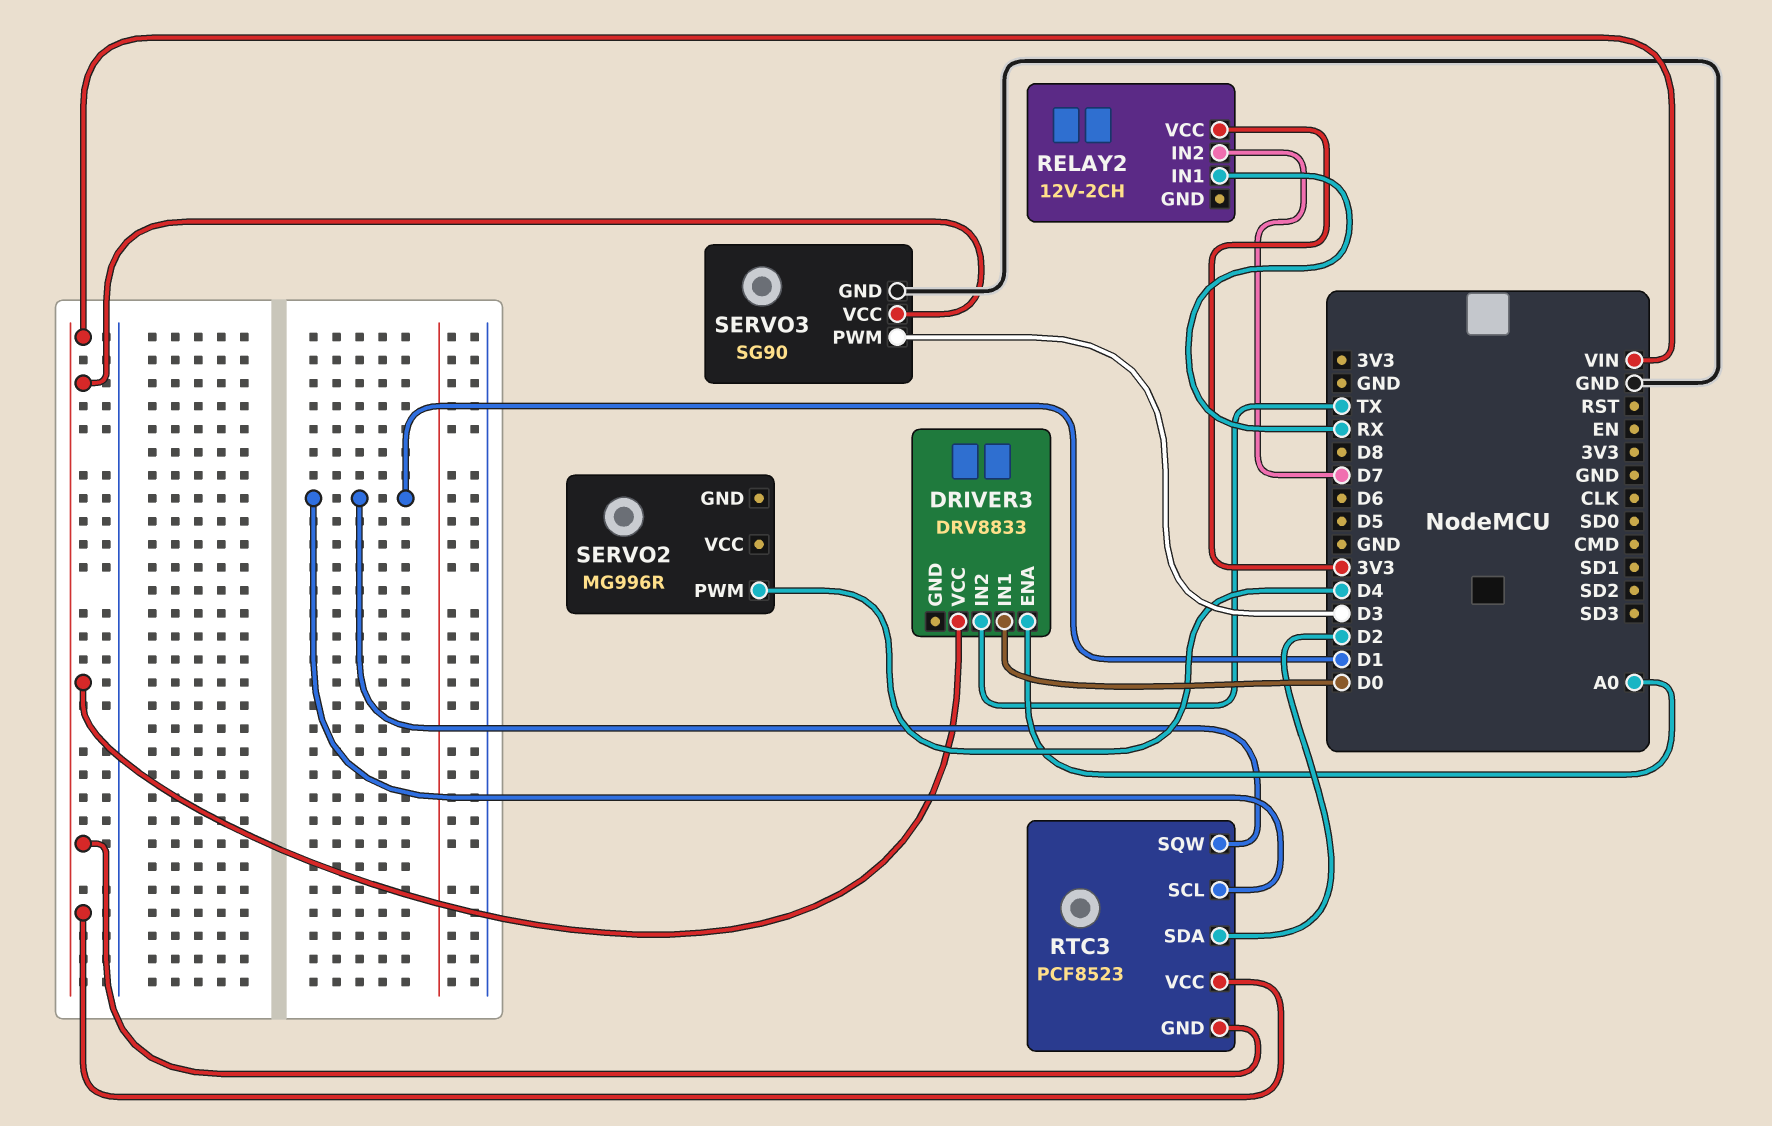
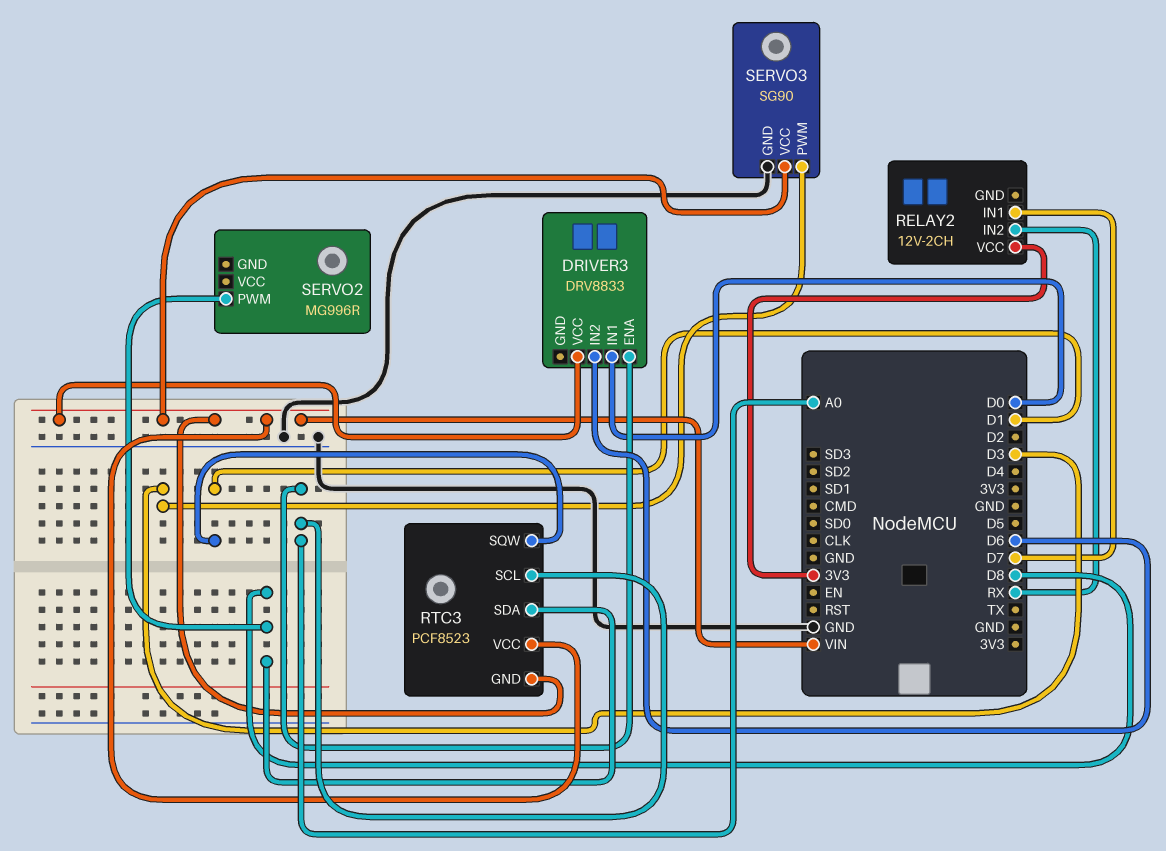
DRIVER3 pin IN2: TX -> D6
RELAY2 pin IN1: RX -> D7
RELAY2 pin IN2: D7 -> RX
RTC3 pin SCL: D1 -> A0
RTC3 pin SDA: D2 -> D8
SERVO2 pin PWM: D4 -> D8

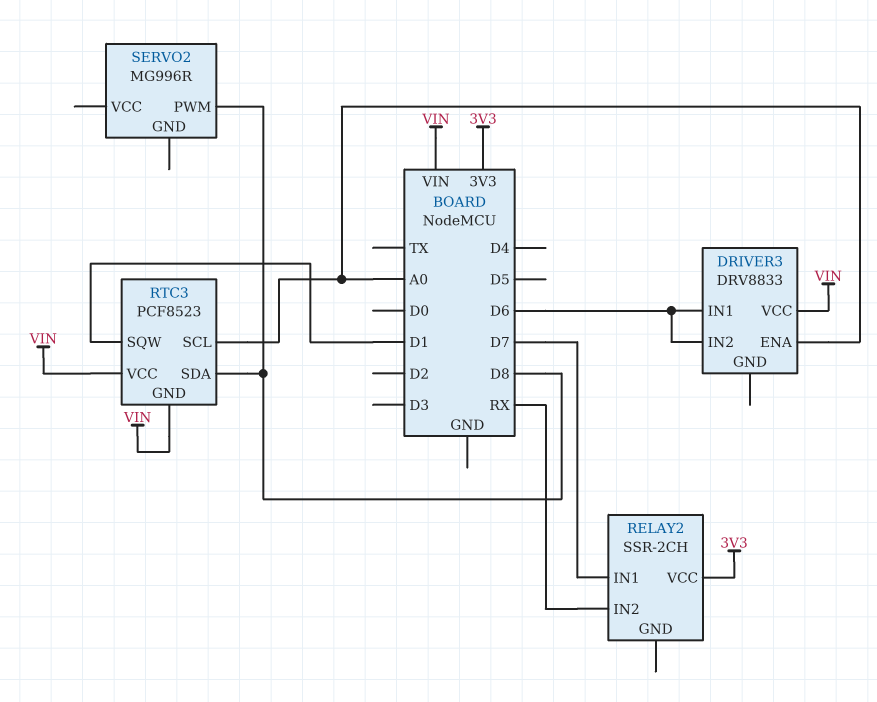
DRIVER3 pin IN1: D0 -> D6
RELAY2: 12V-2CH -> SSR-2CH
SERVO3: SG90 -> none
SERVO3 pin GND: GND -> none
SERVO3 pin PWM: D3 -> none
SERVO3 pin VCC: VIN -> none

